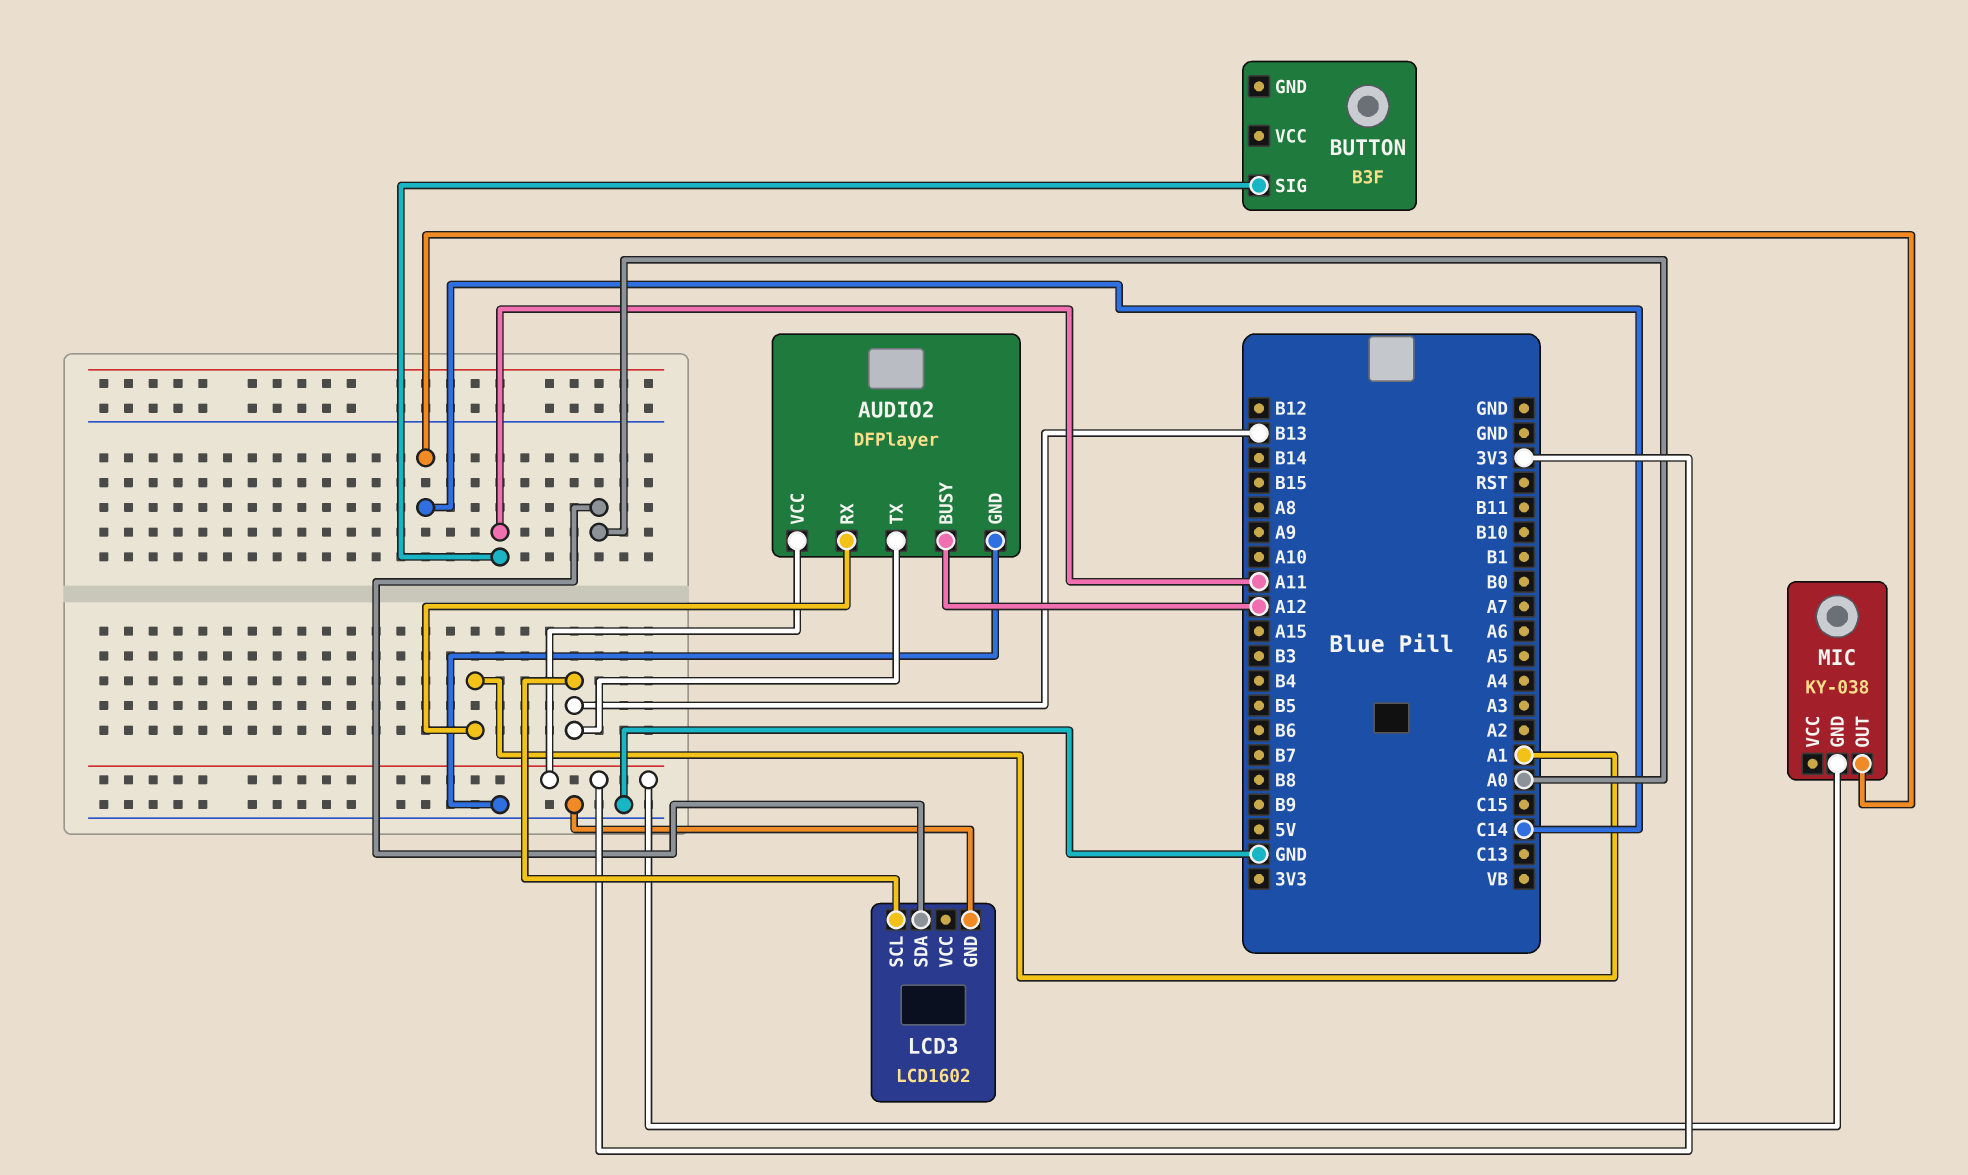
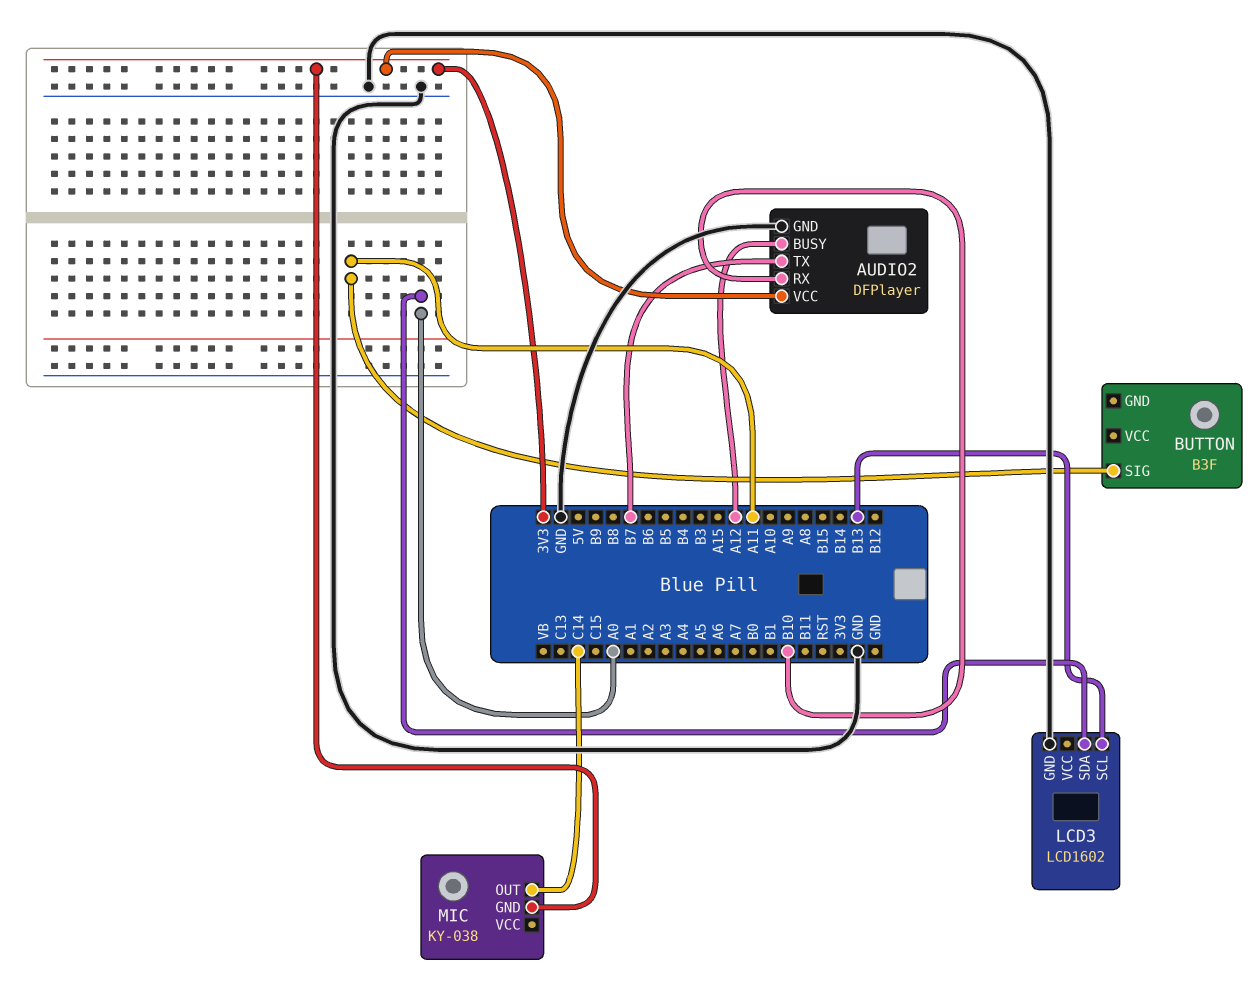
AUDIO2 pin RX: A1 -> B10
AUDIO2 pin TX: B13 -> B7

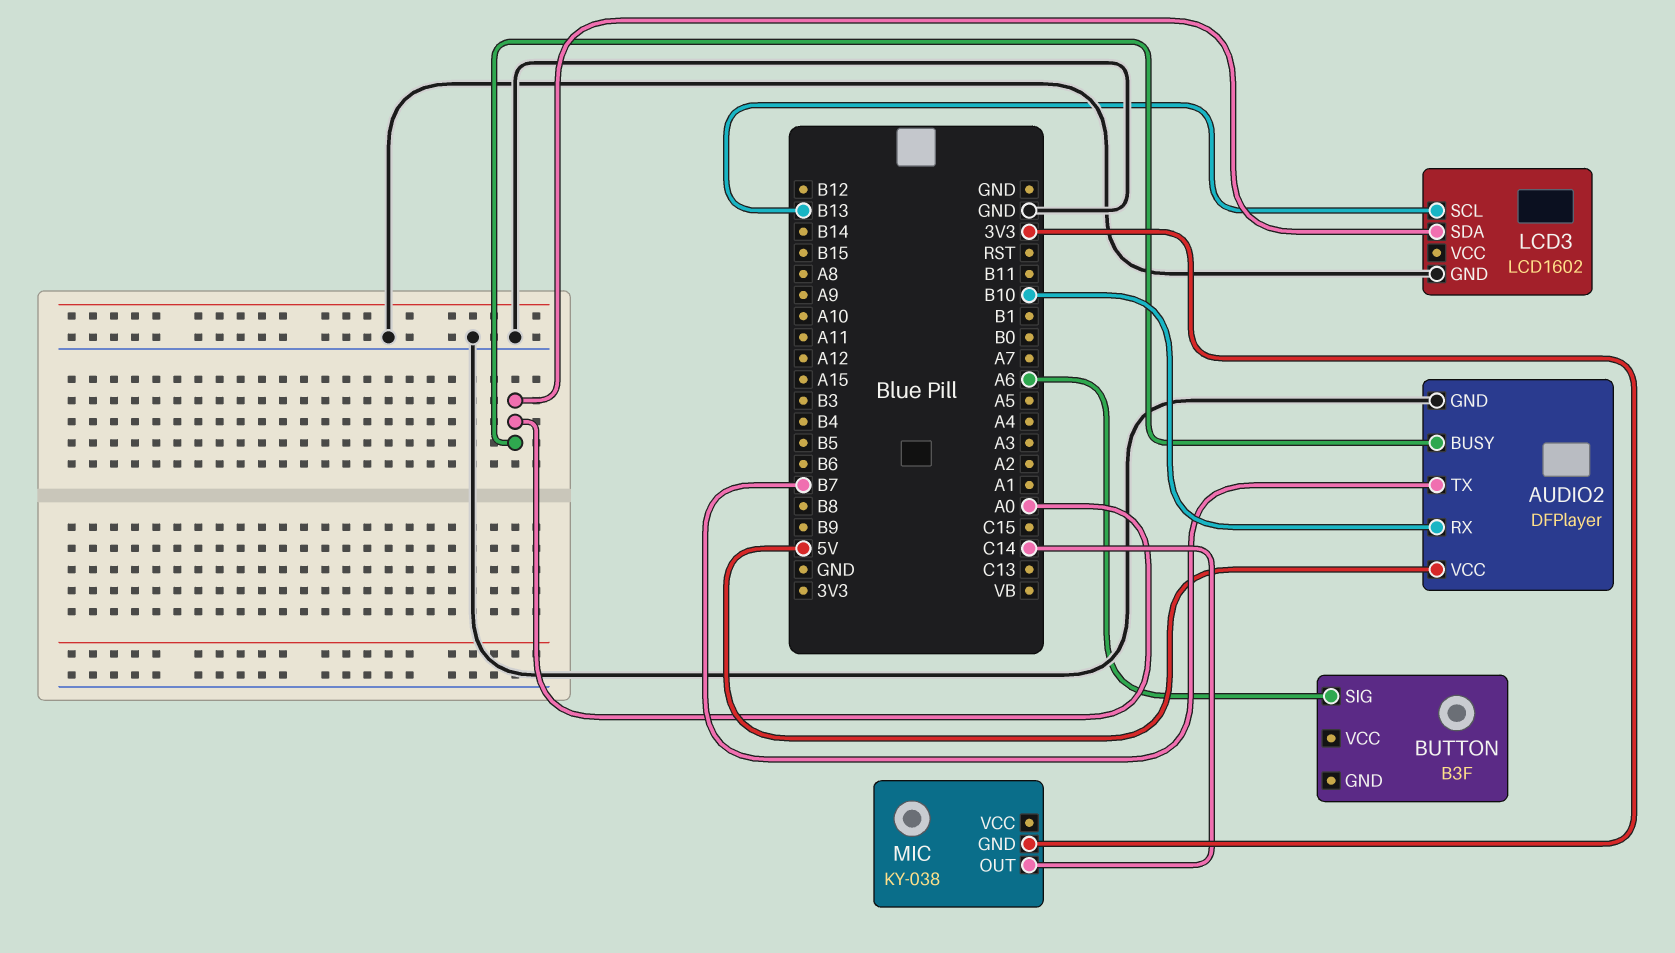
AUDIO2 pin BUSY: A12 -> A0
AUDIO2 pin VCC: 3V3 -> 5V
BUTTON pin SIG: A11 -> A6

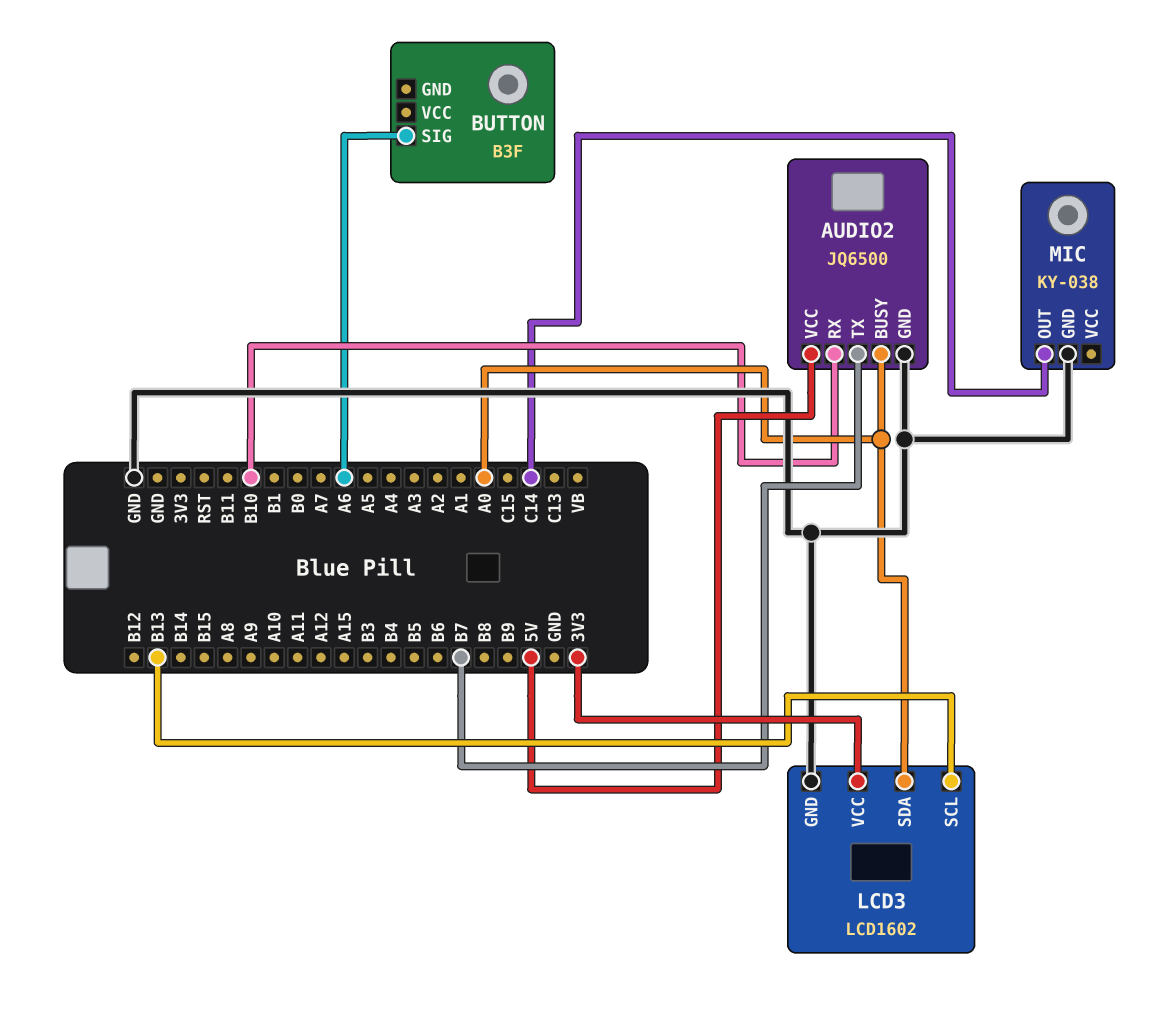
AUDIO2: DFPlayer -> JQ6500
LCD3 pin VCC: none -> 3V3
MIC pin GND: 3V3 -> GND

